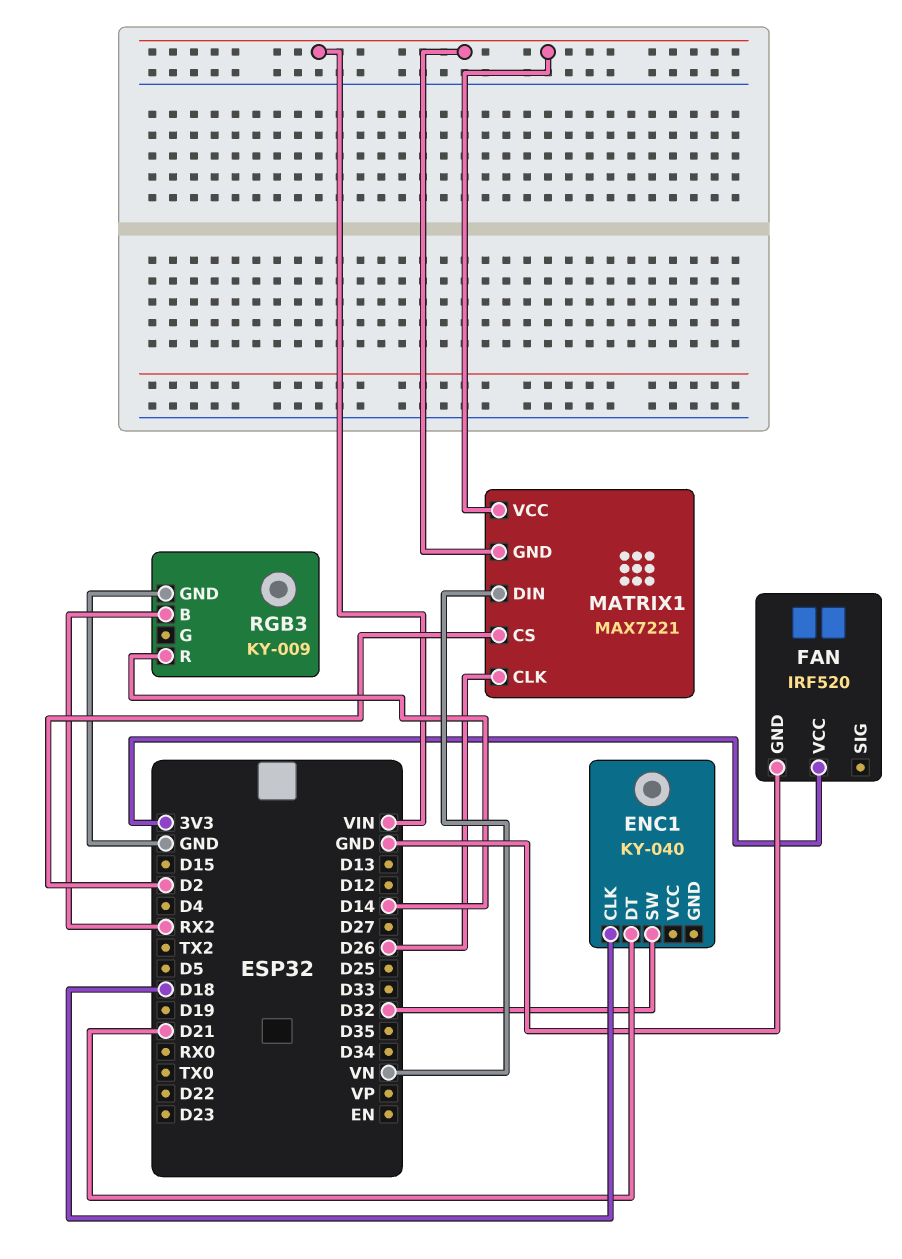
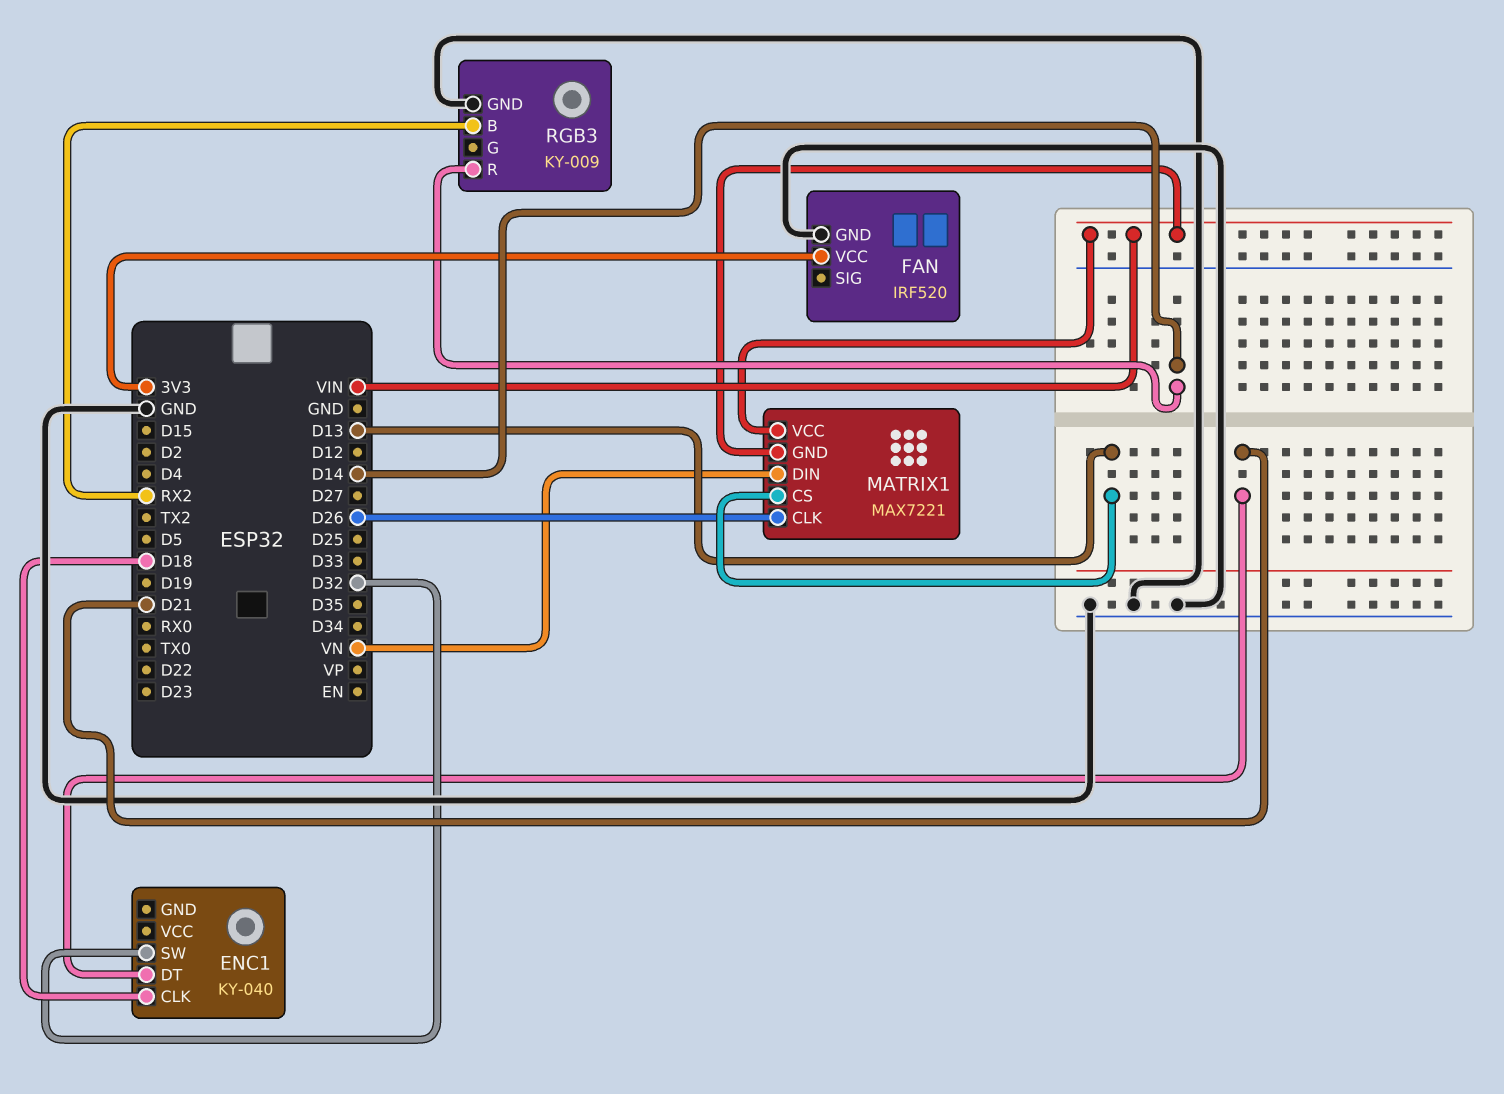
MATRIX1 pin CS: D2 -> D13

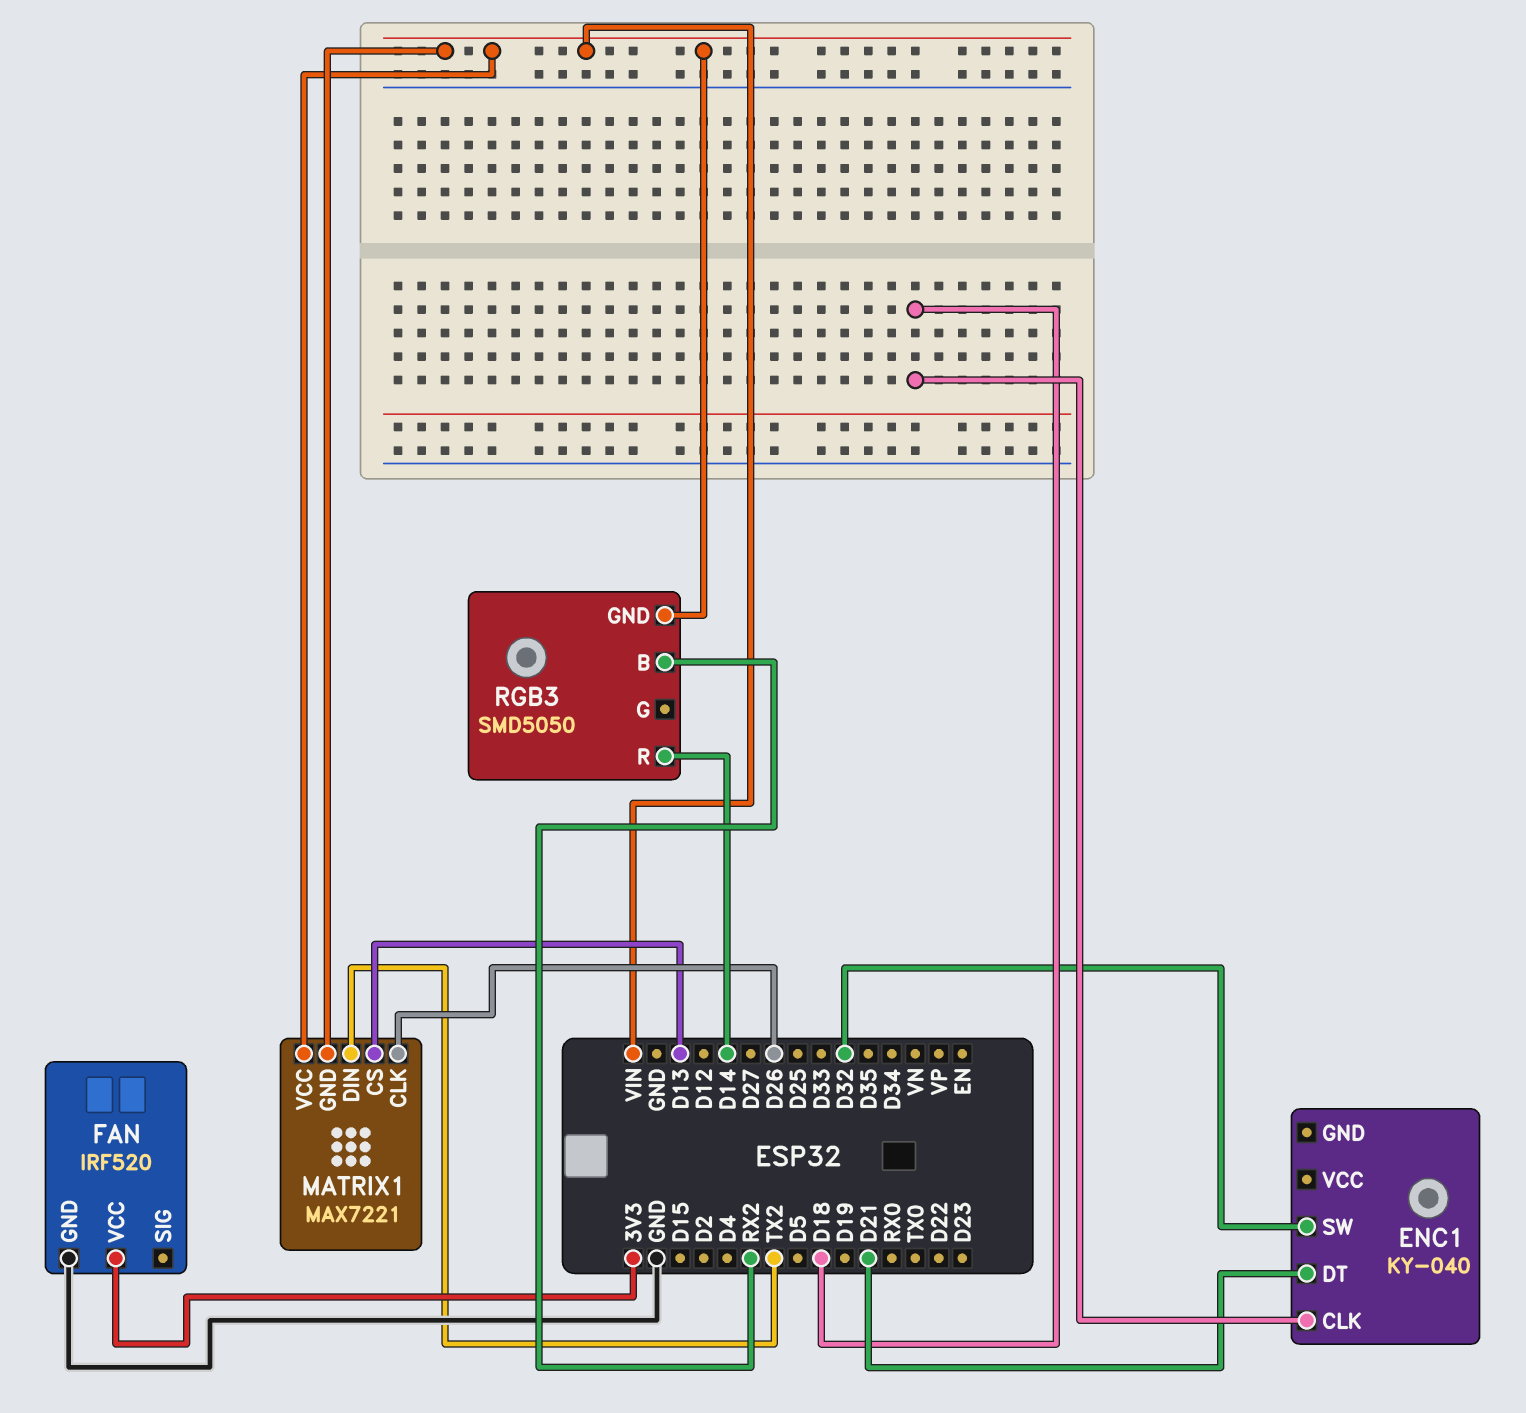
MATRIX1 pin DIN: VN -> TX2
RGB3: KY-009 -> SMD5050
RGB3 pin GND: GND -> VIN

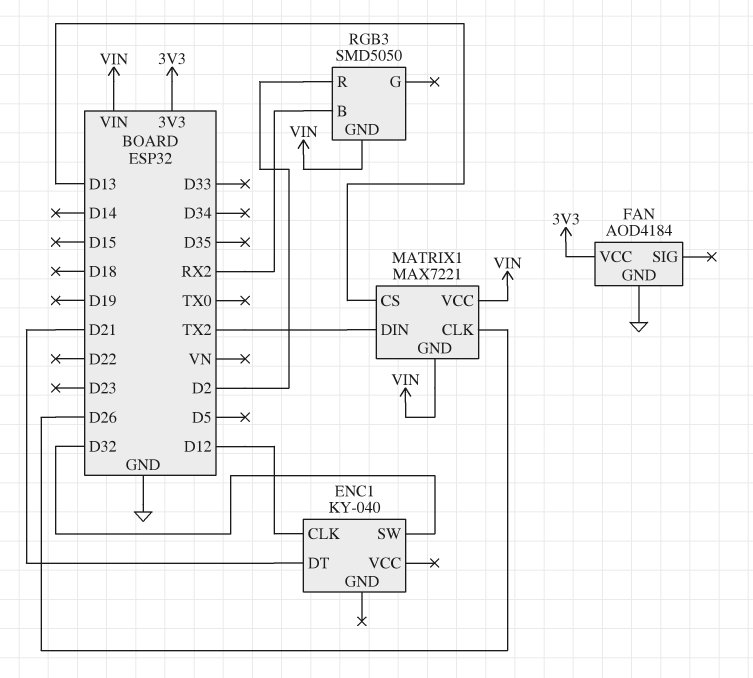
ENC1 pin CLK: D18 -> D12
FAN: IRF520 -> AOD4184
RGB3 pin R: D14 -> D2

